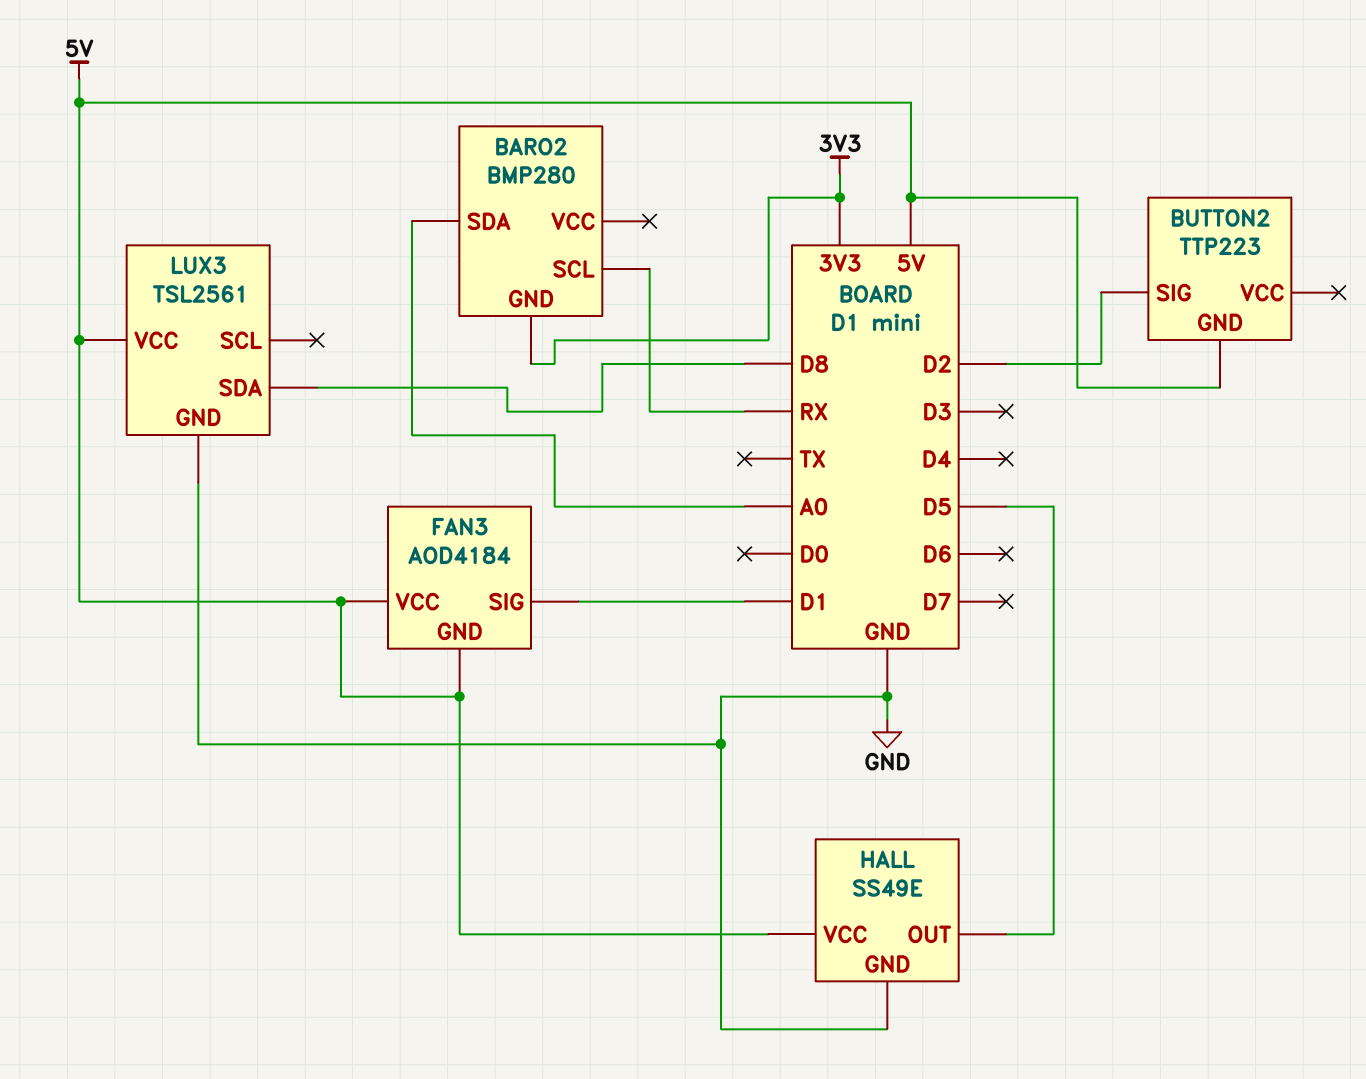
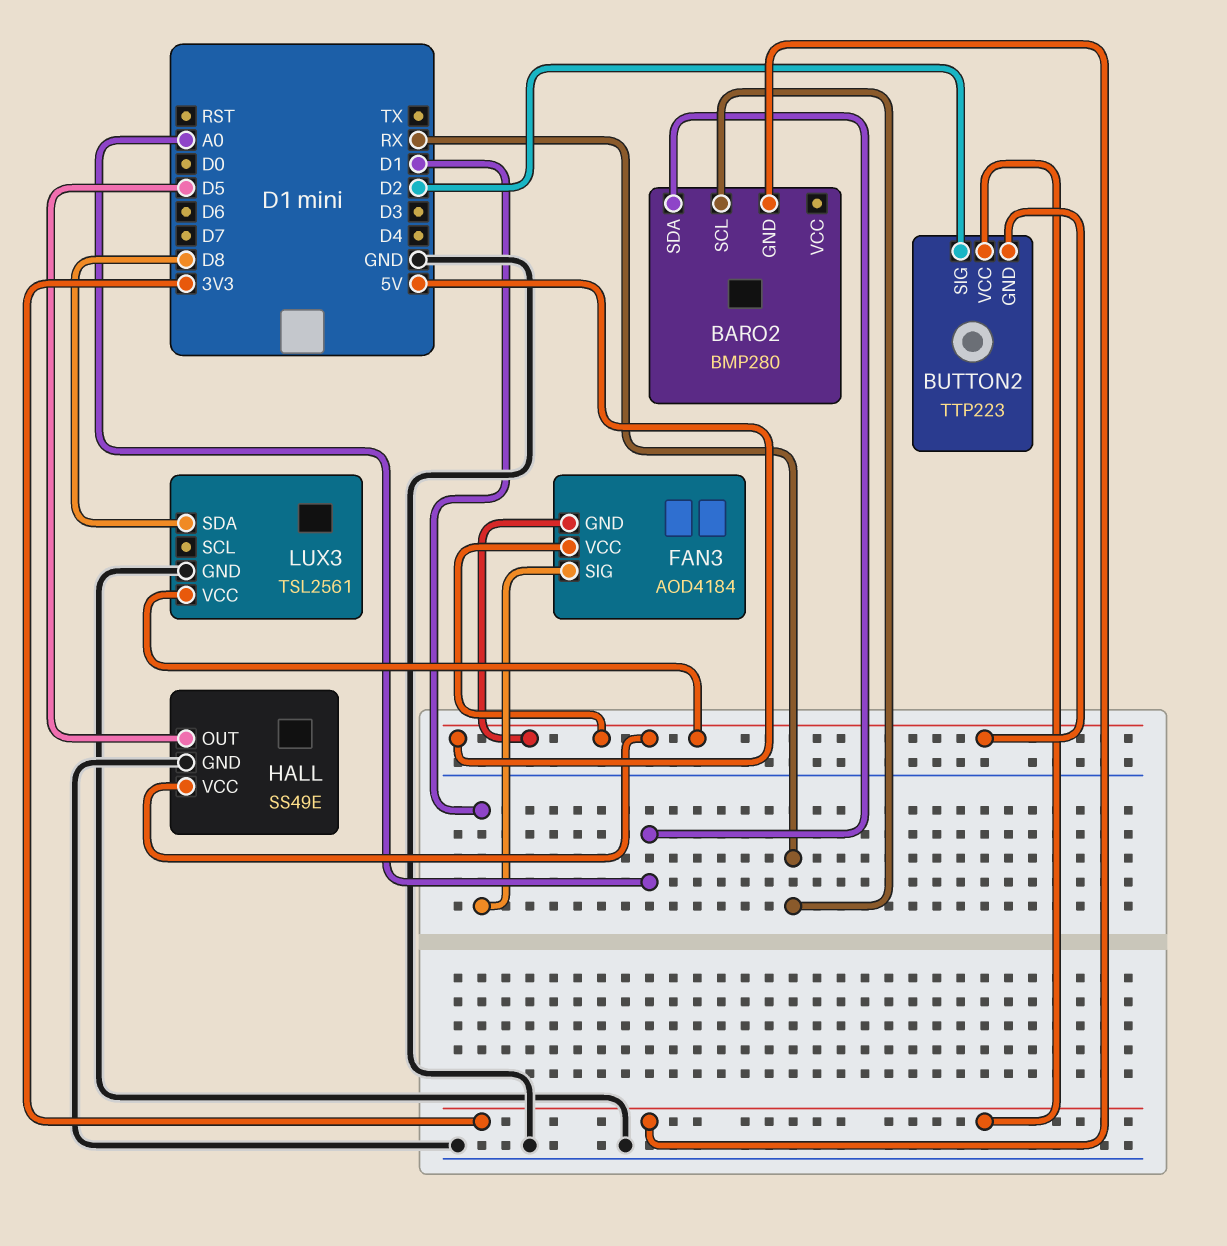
BUTTON2 pin VCC: none -> 3V3

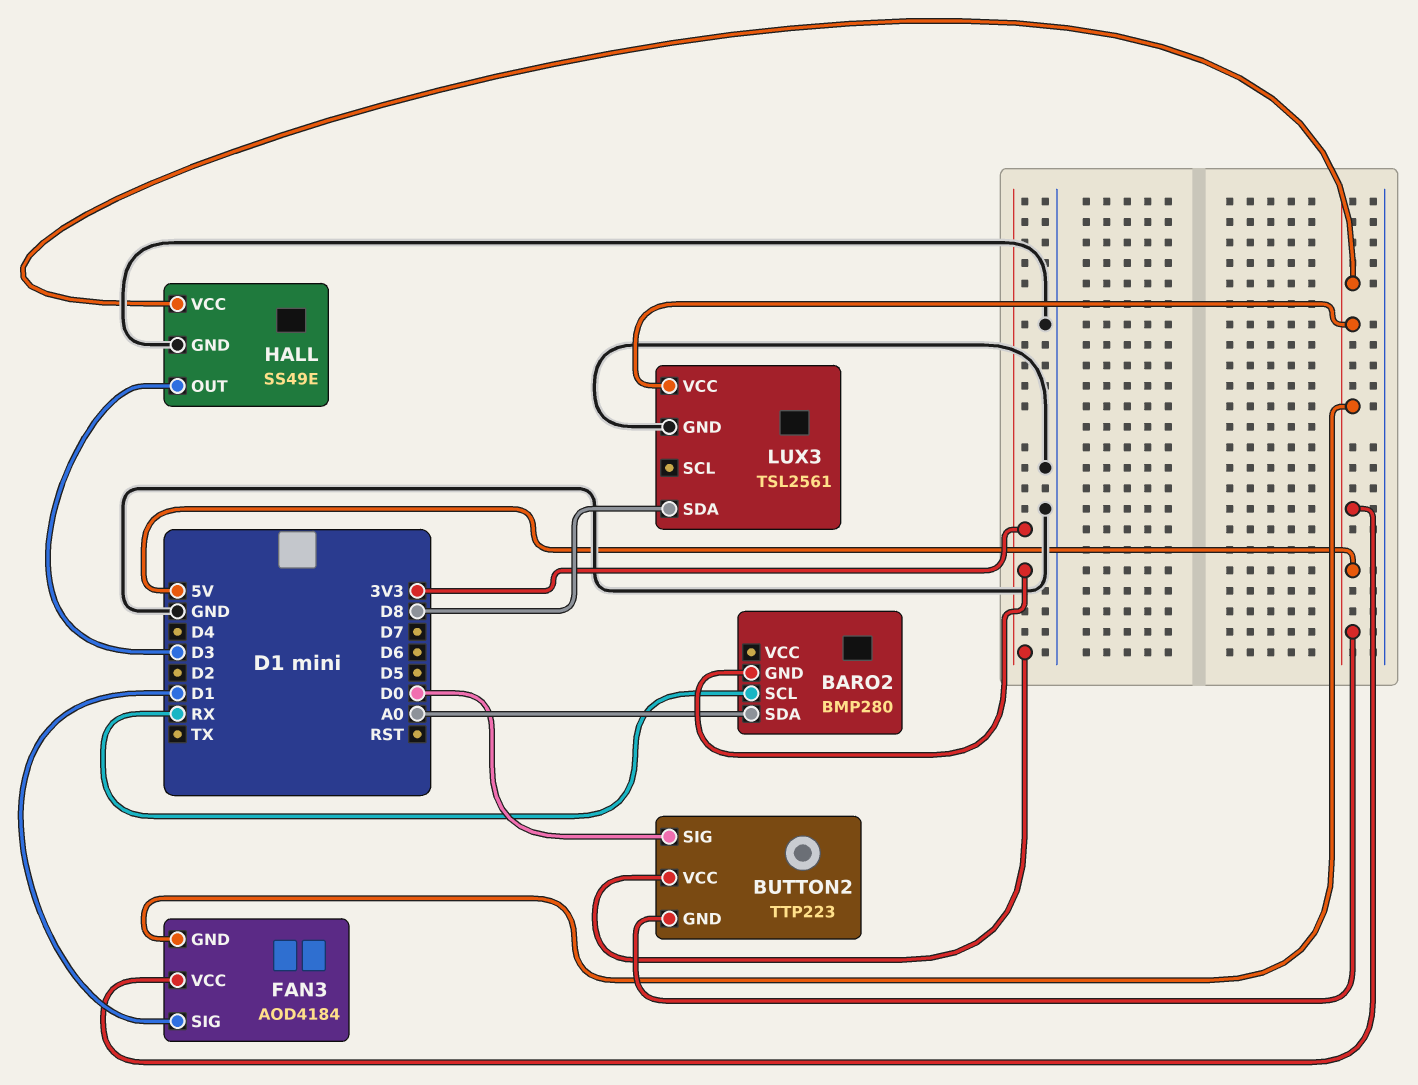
BUTTON2 pin SIG: D2 -> D0
HALL pin OUT: D5 -> D3

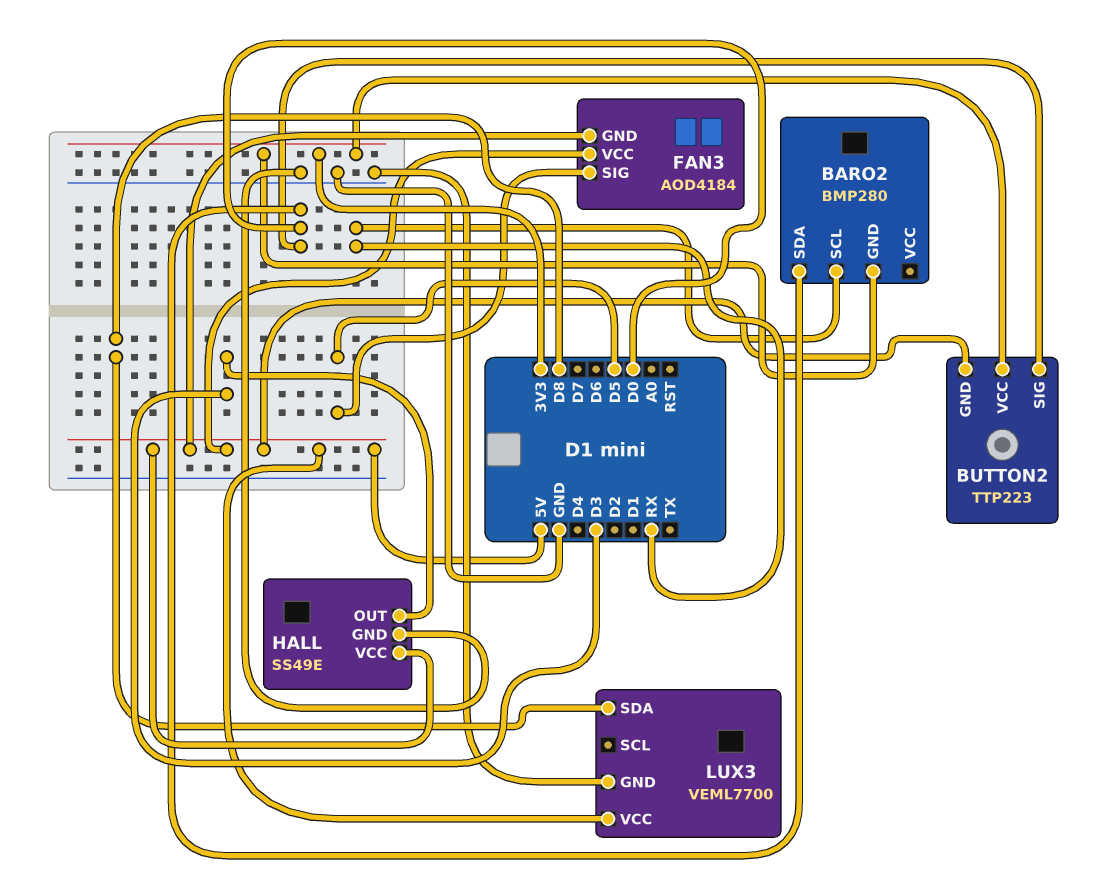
BARO2 pin SDA: A0 -> D0
FAN3 pin SIG: D1 -> D5
LUX3: TSL2561 -> VEML7700

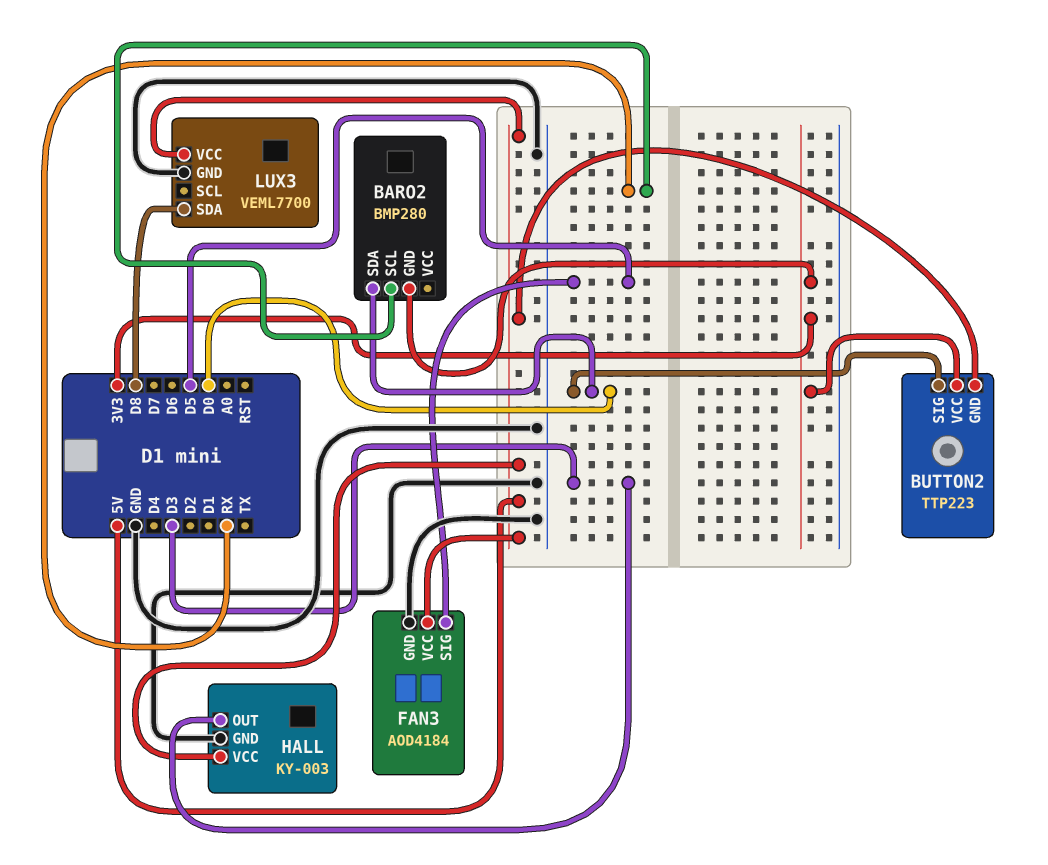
FAN3 pin GND: 5V -> GND
HALL: SS49E -> KY-003

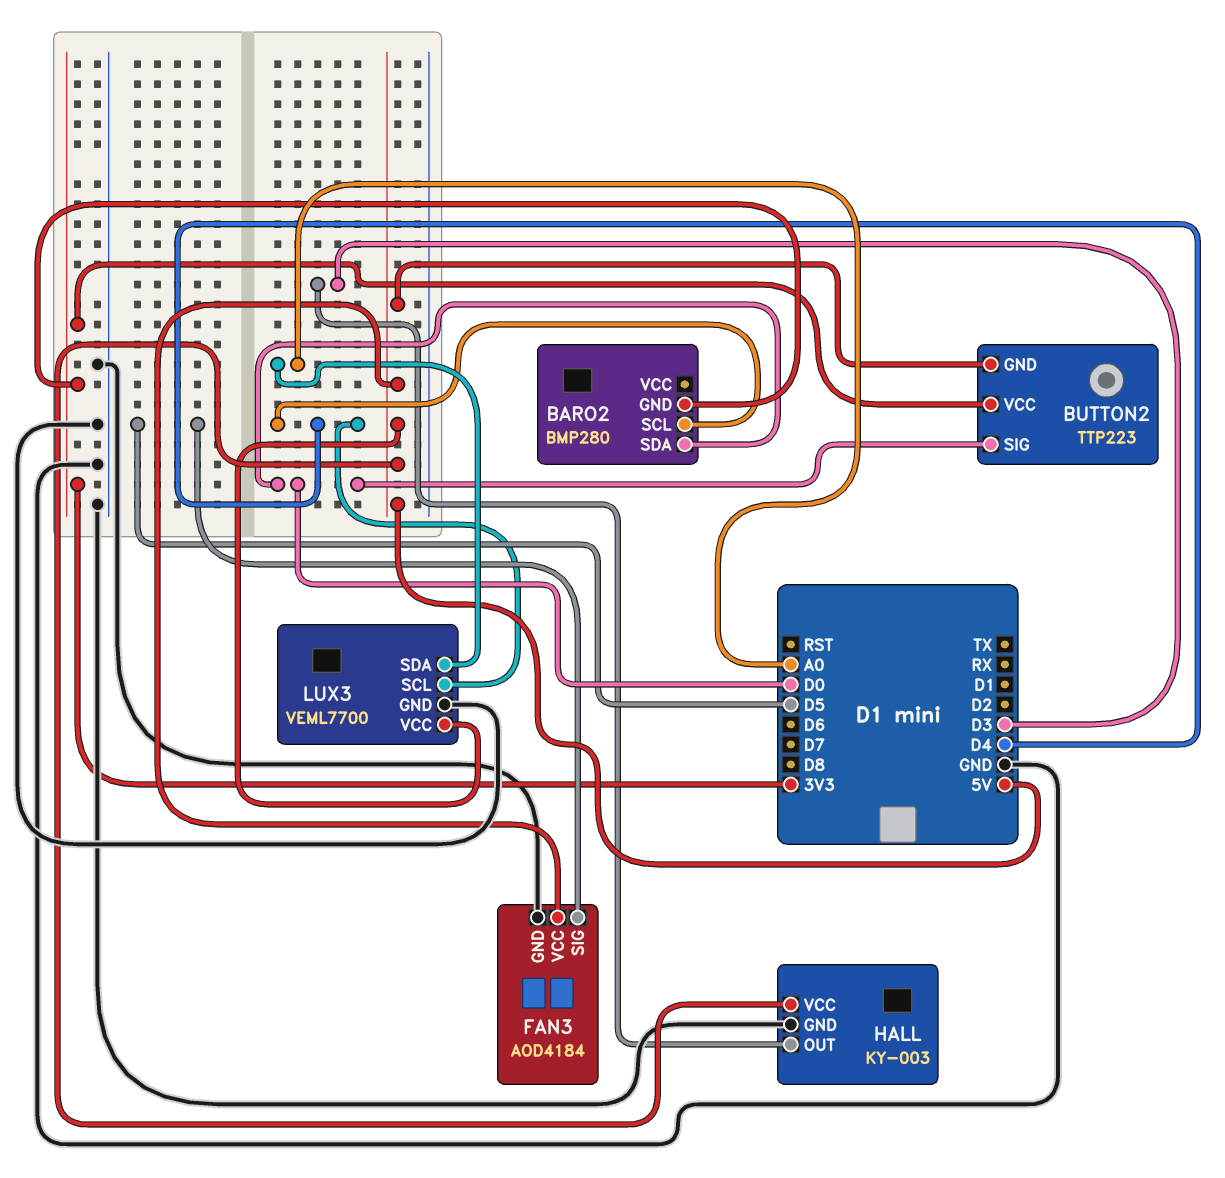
BARO2 pin SCL: RX -> D4
LUX3 pin SCL: none -> D4
LUX3 pin SDA: D8 -> A0

